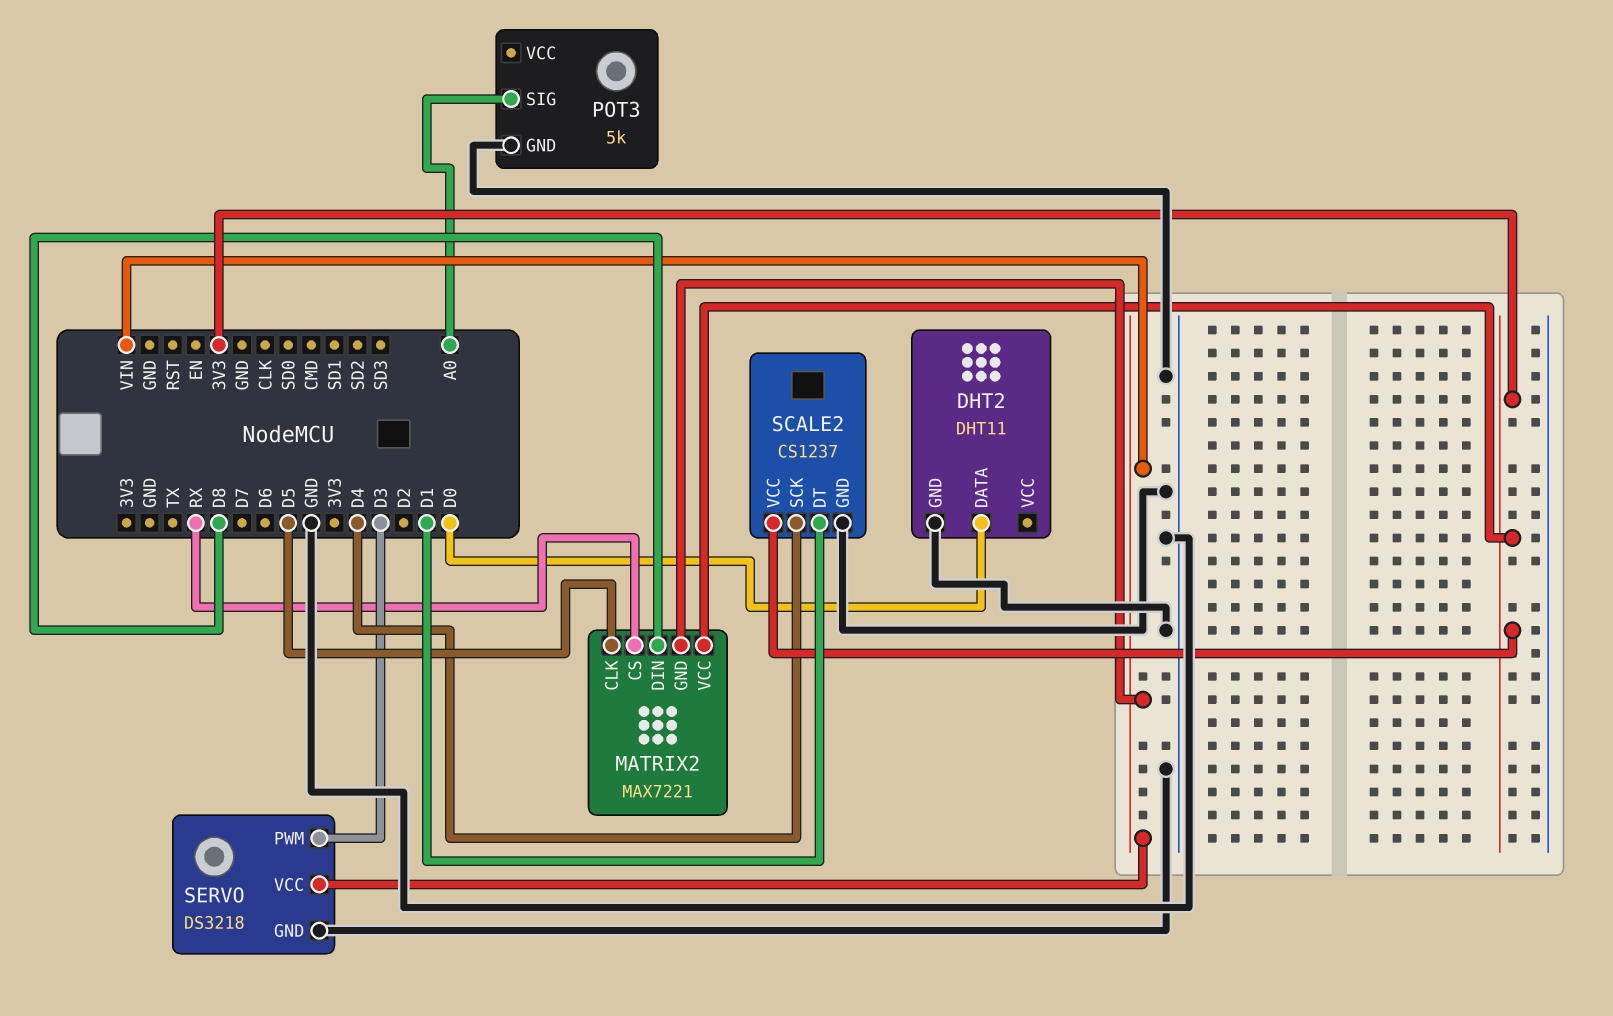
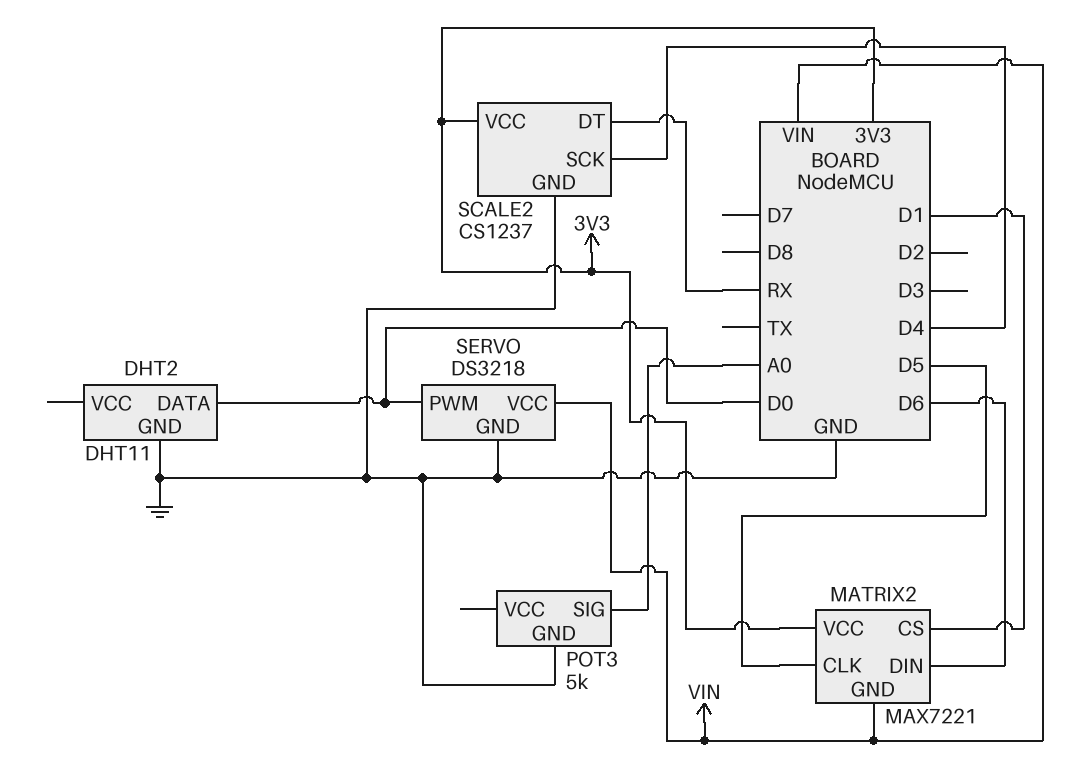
MATRIX2 pin CS: RX -> D1
MATRIX2 pin DIN: D8 -> D6
SCALE2 pin DT: D1 -> RX
SERVO pin PWM: D3 -> D0

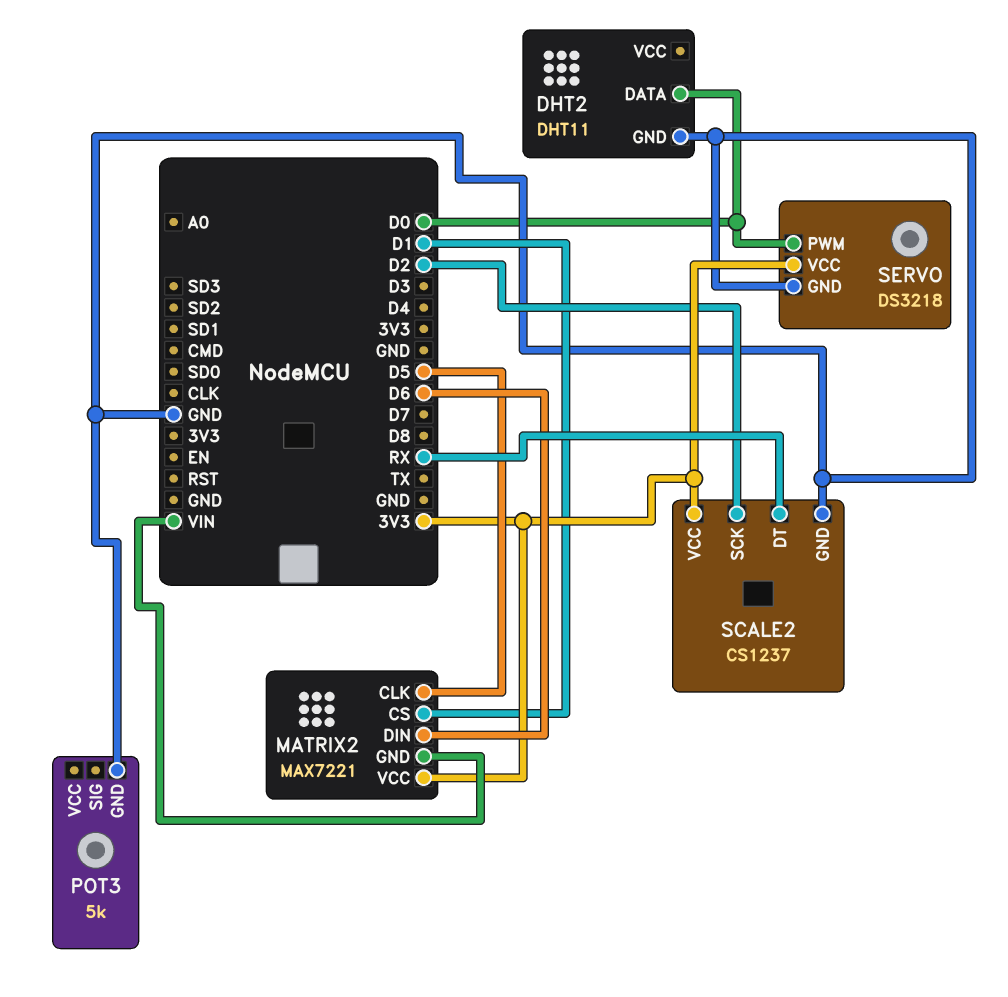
POT3 pin SIG: A0 -> none
SCALE2 pin SCK: D4 -> D2
SERVO pin VCC: VIN -> 3V3

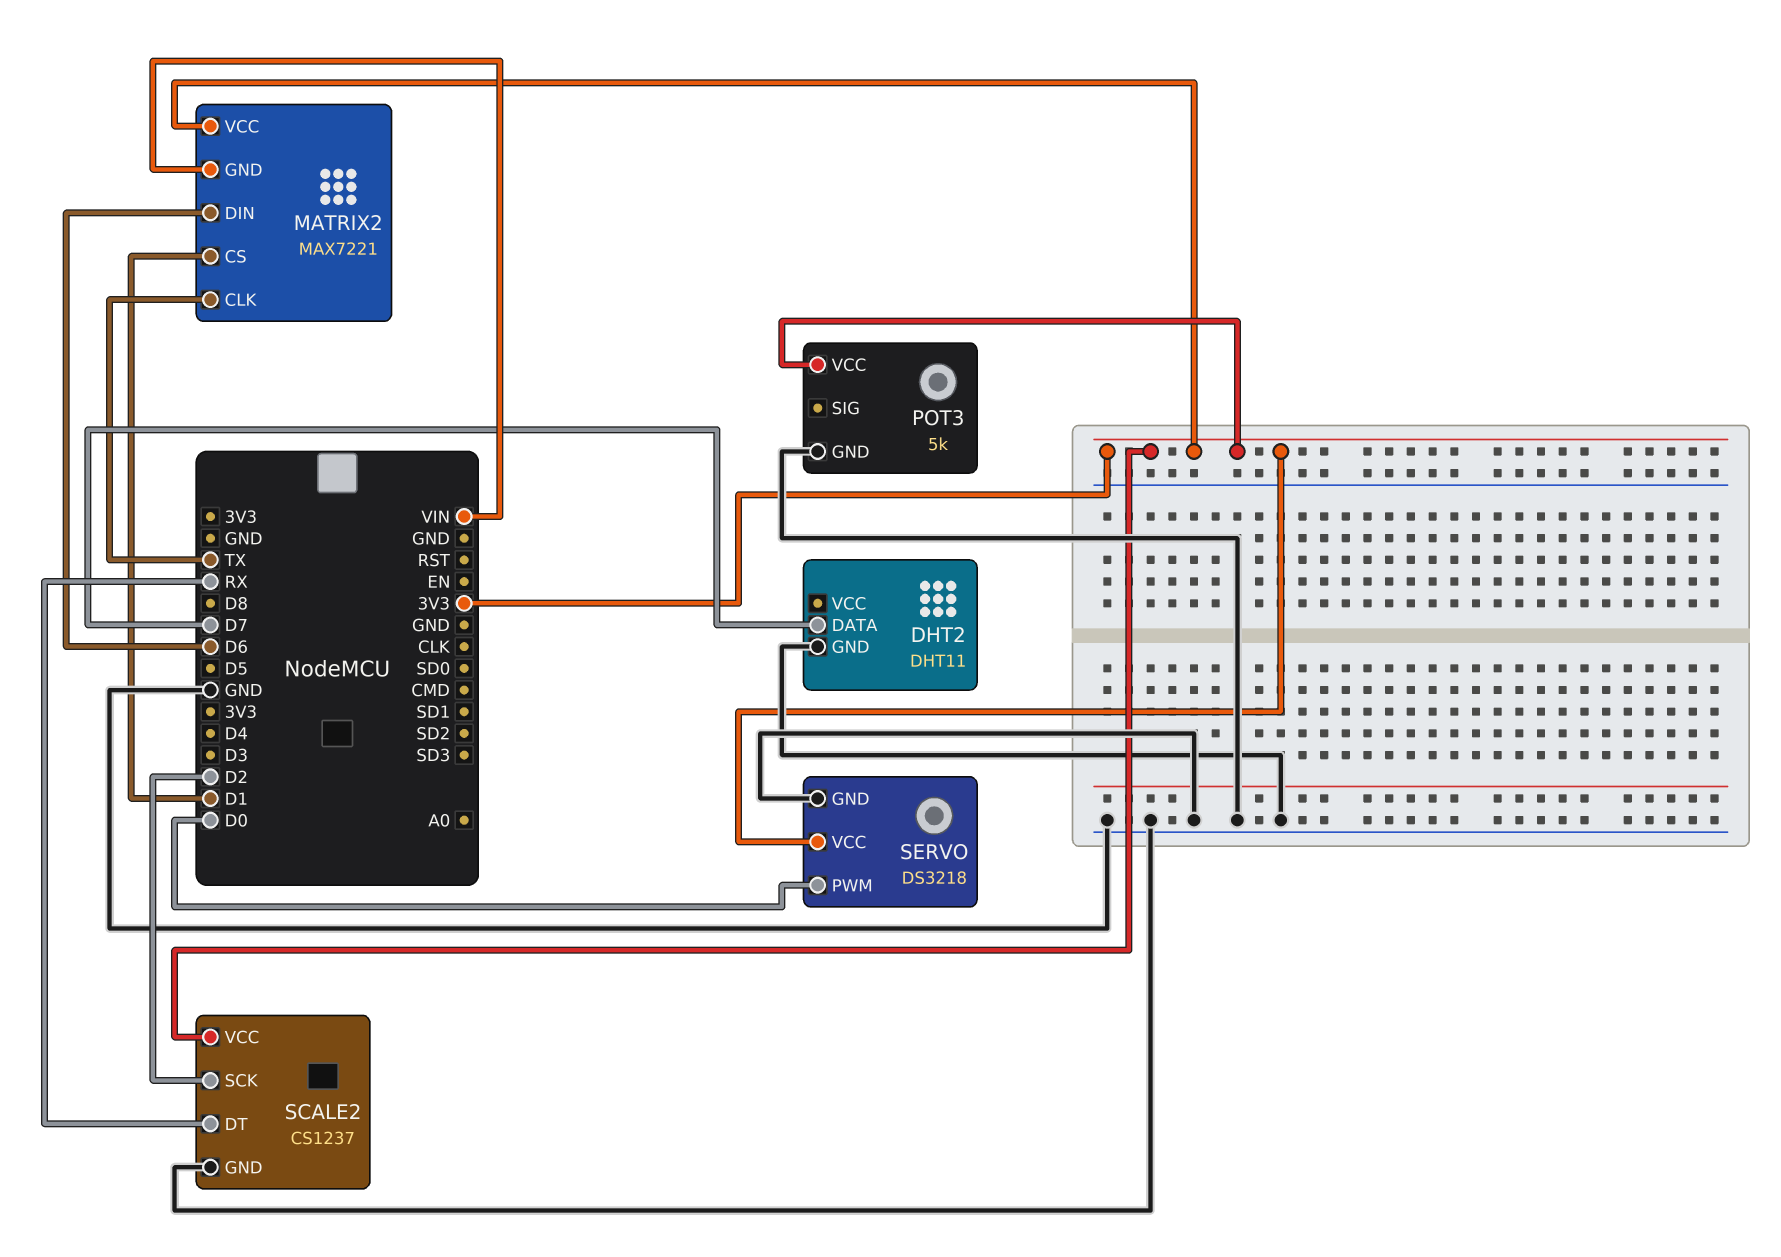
DHT2 pin DATA: D0 -> D7
MATRIX2 pin CLK: D5 -> TX
POT3 pin VCC: none -> 3V3

